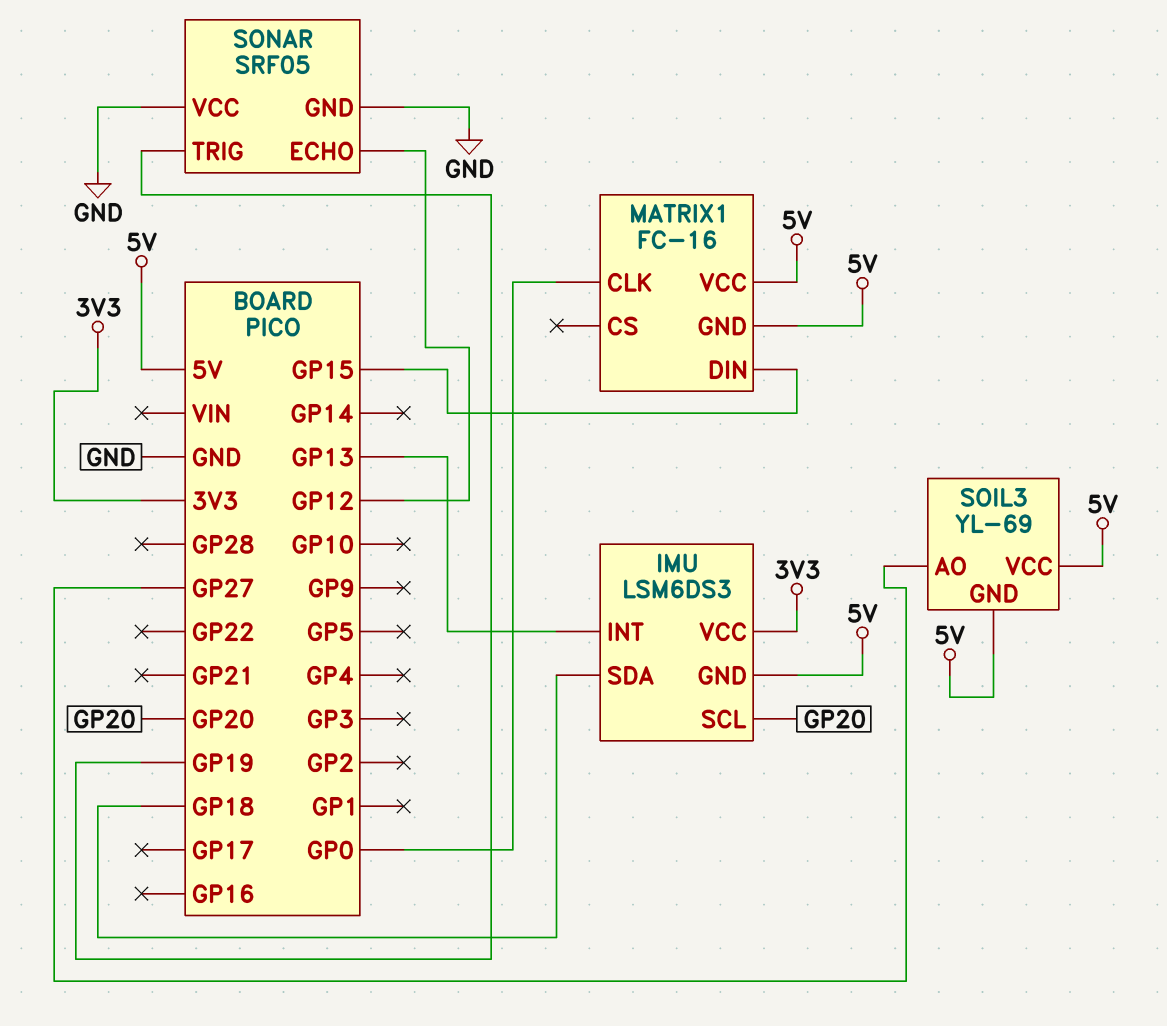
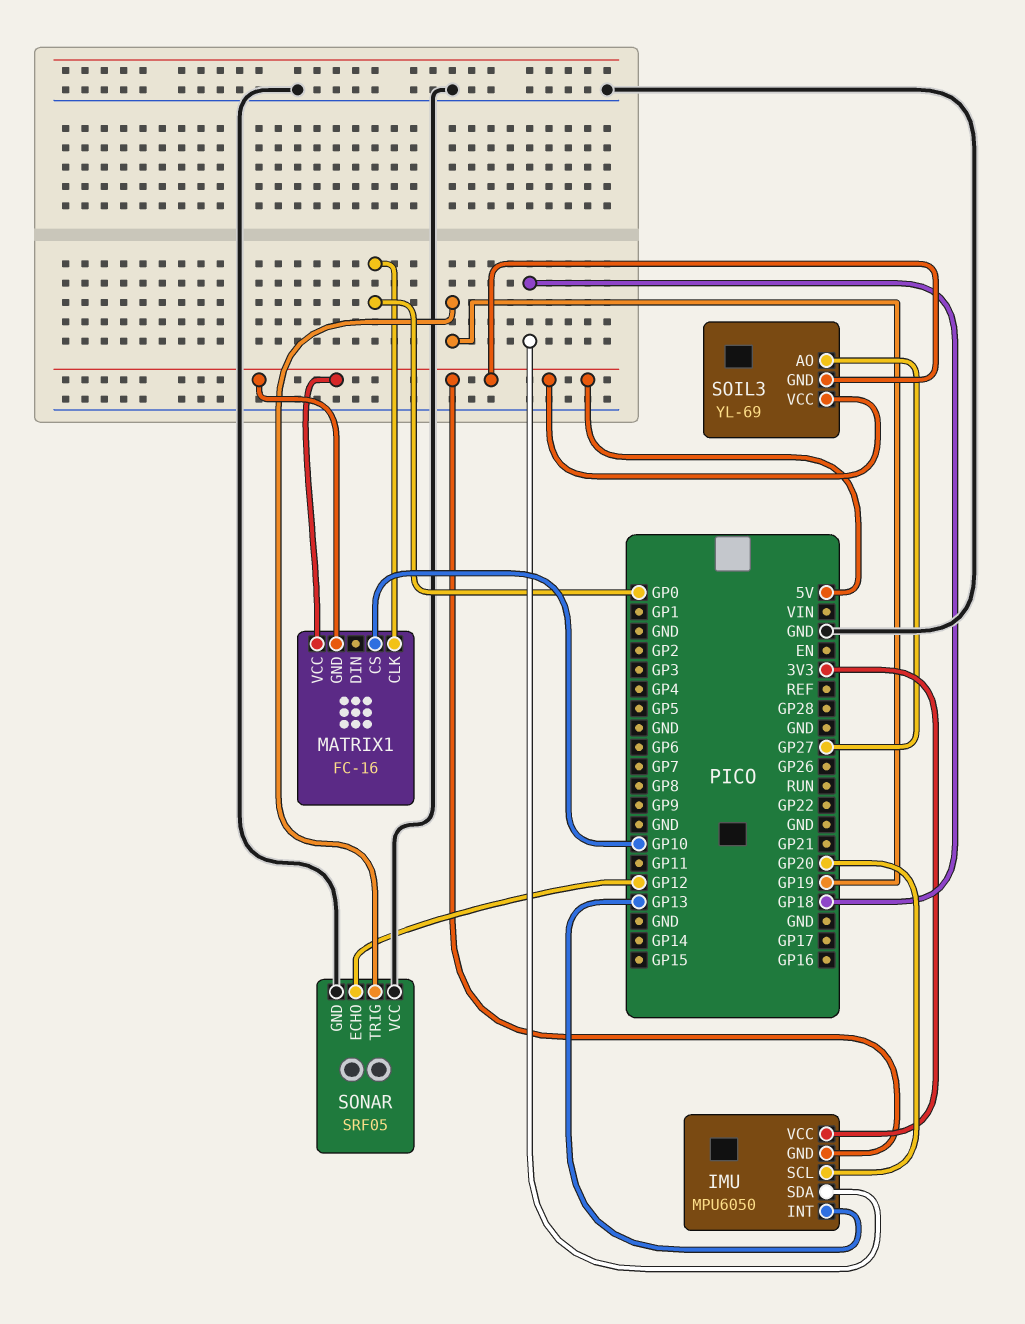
IMU: LSM6DS3 -> MPU6050
MATRIX1 pin CS: none -> GP10
MATRIX1 pin DIN: GP15 -> none

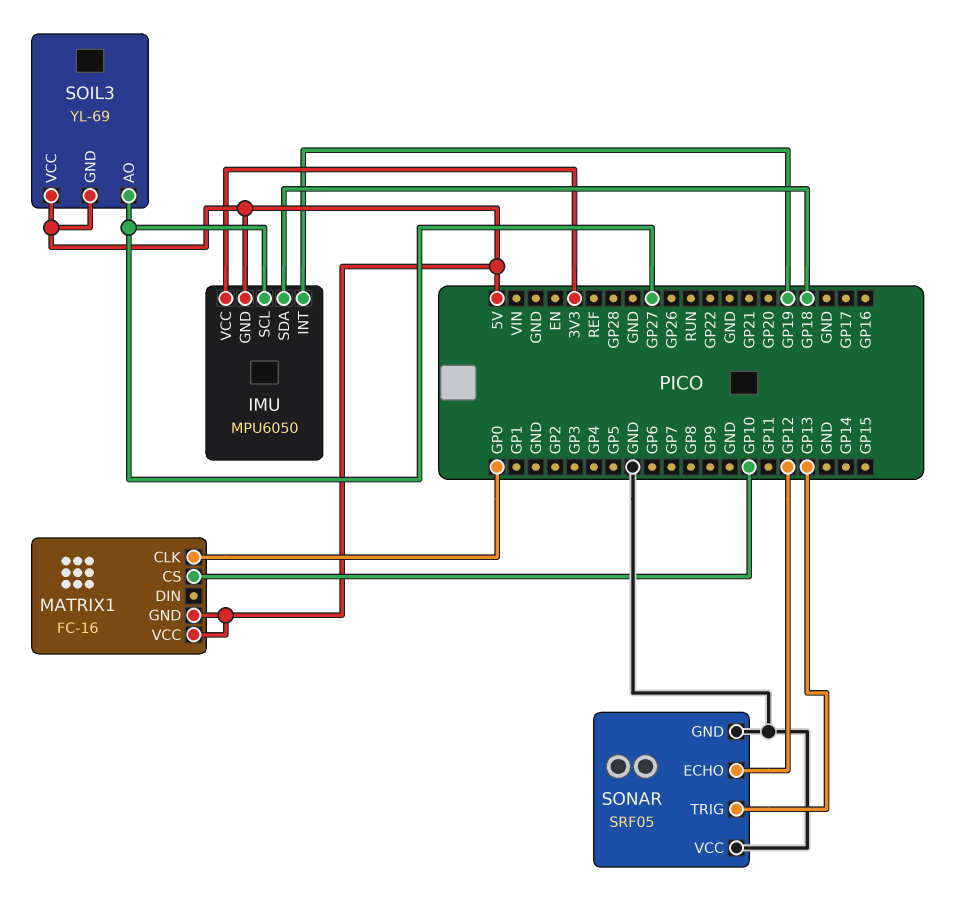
IMU pin INT: GP13 -> GP19
IMU pin SCL: GP20 -> GP27
SONAR pin TRIG: GP19 -> GP13

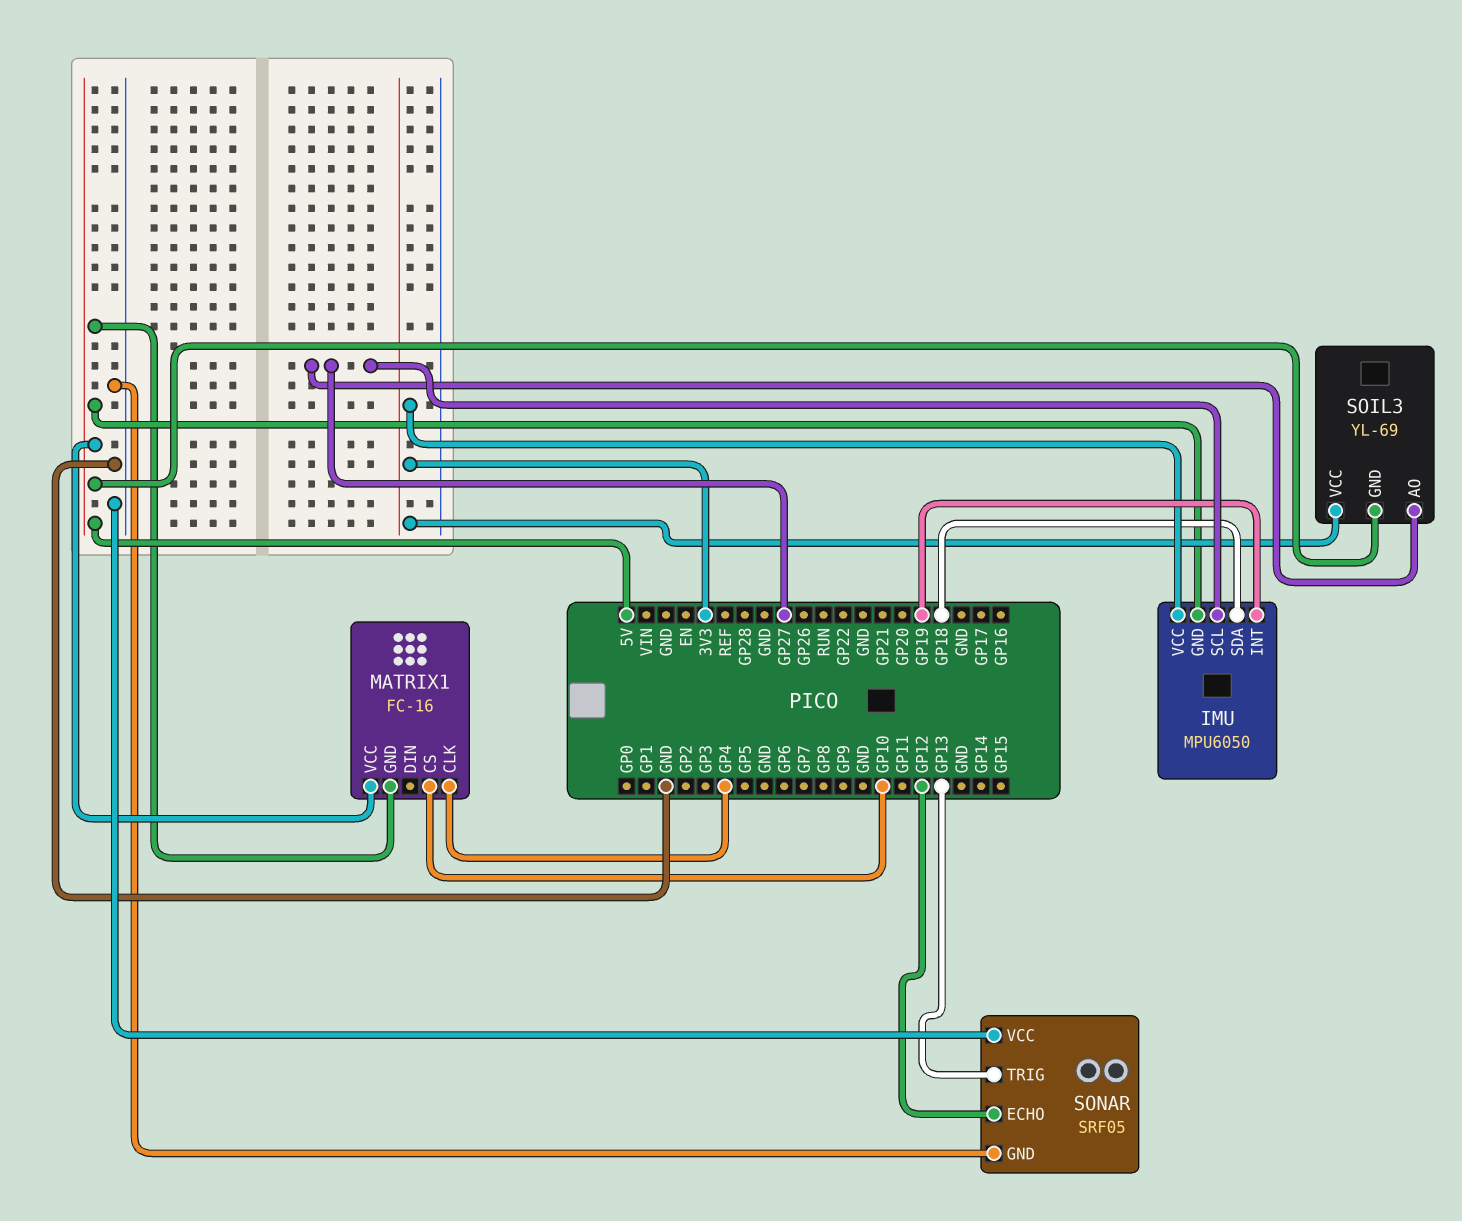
MATRIX1 pin CLK: GP0 -> GP4
SOIL3 pin VCC: 5V -> 3V3

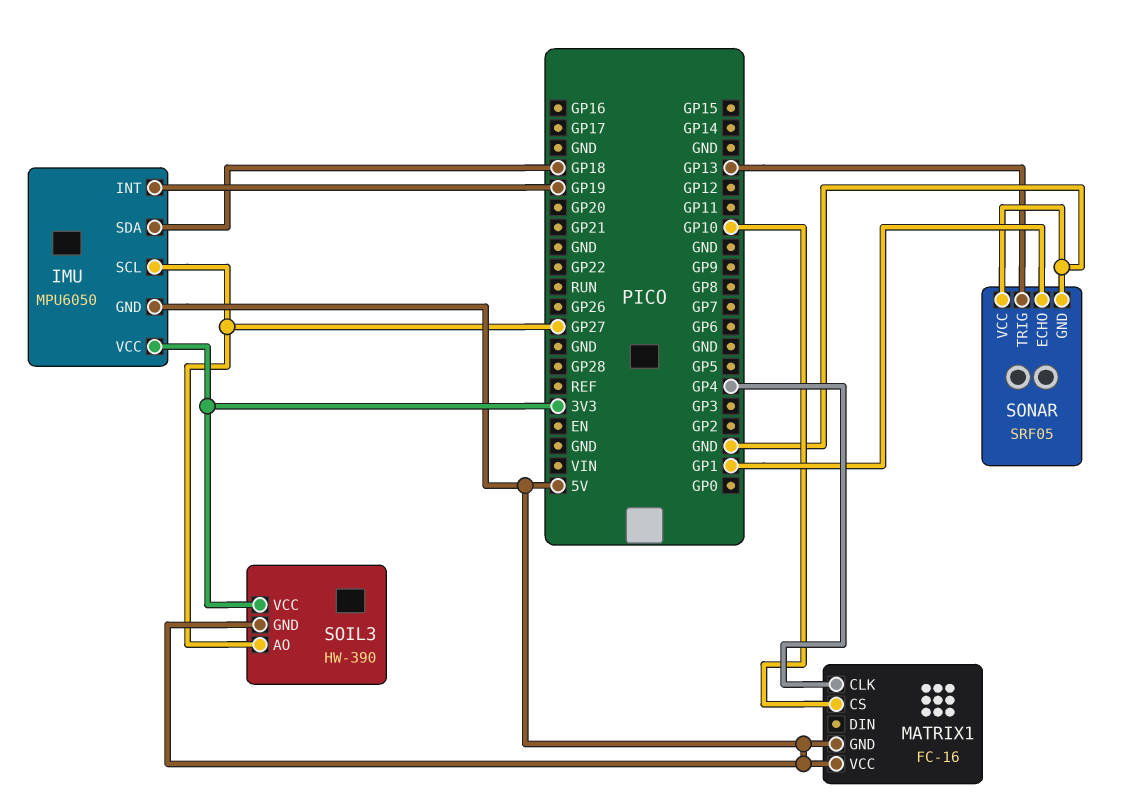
SOIL3: YL-69 -> HW-390
SONAR pin ECHO: GP12 -> GP1

